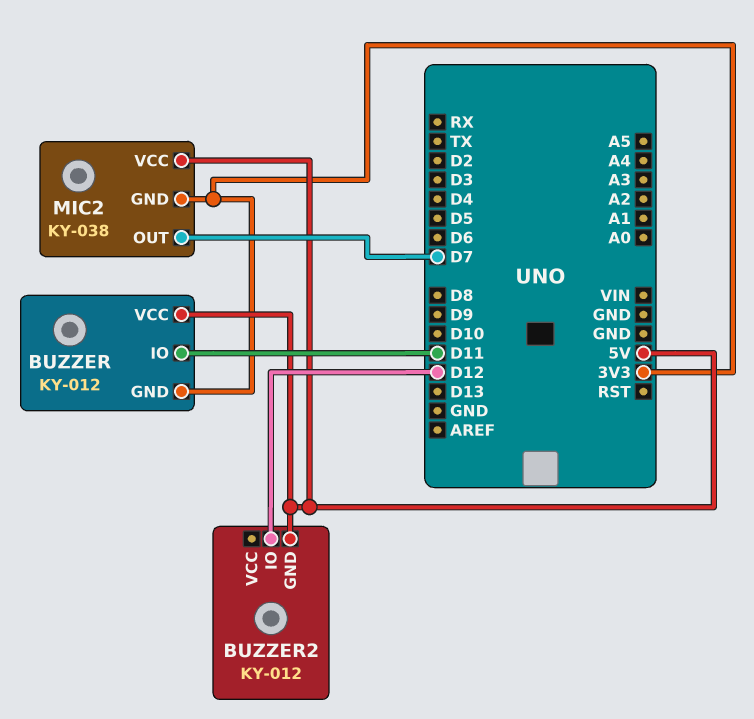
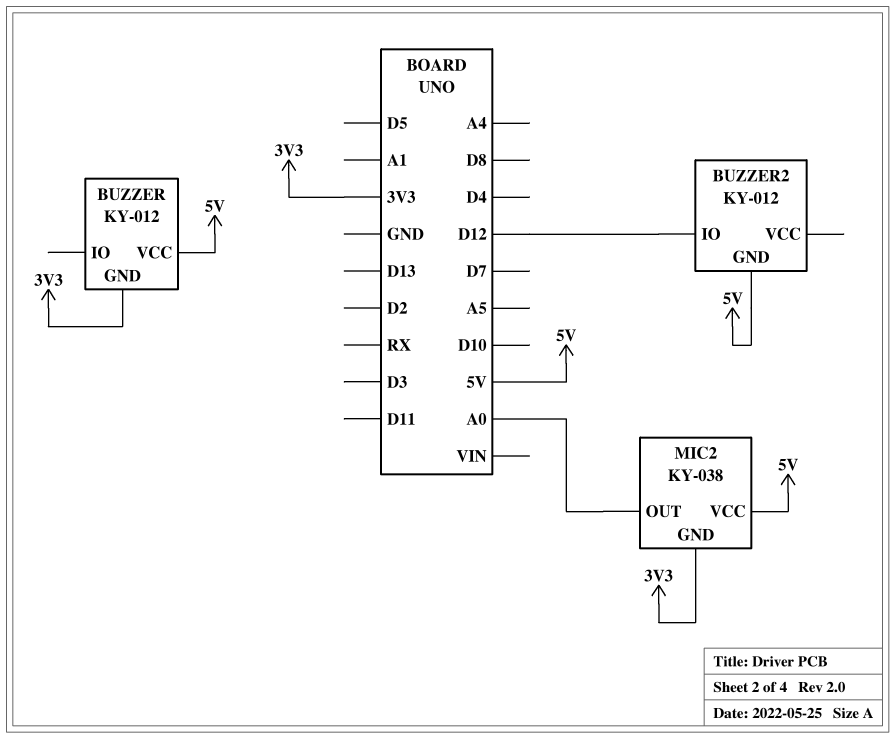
BUZZER pin IO: D11 -> none
MIC2 pin OUT: D7 -> A0

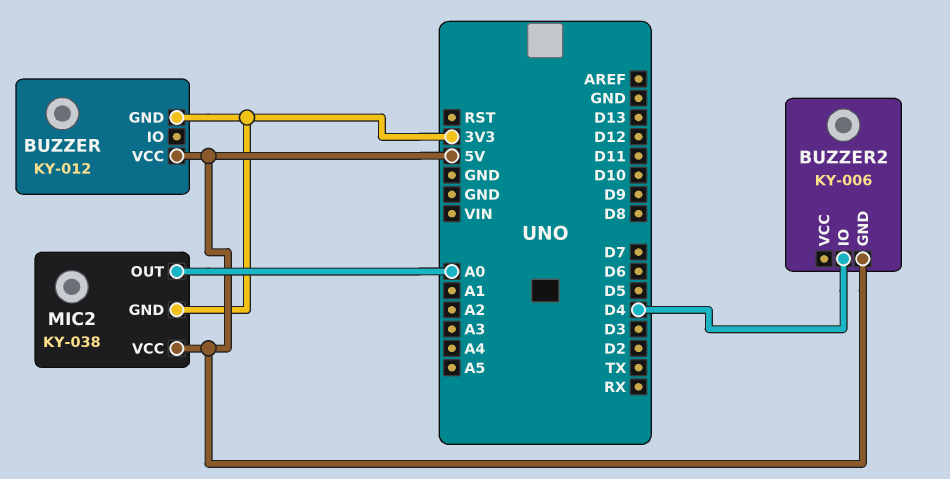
BUZZER2: KY-012 -> KY-006
BUZZER2 pin IO: D12 -> D4

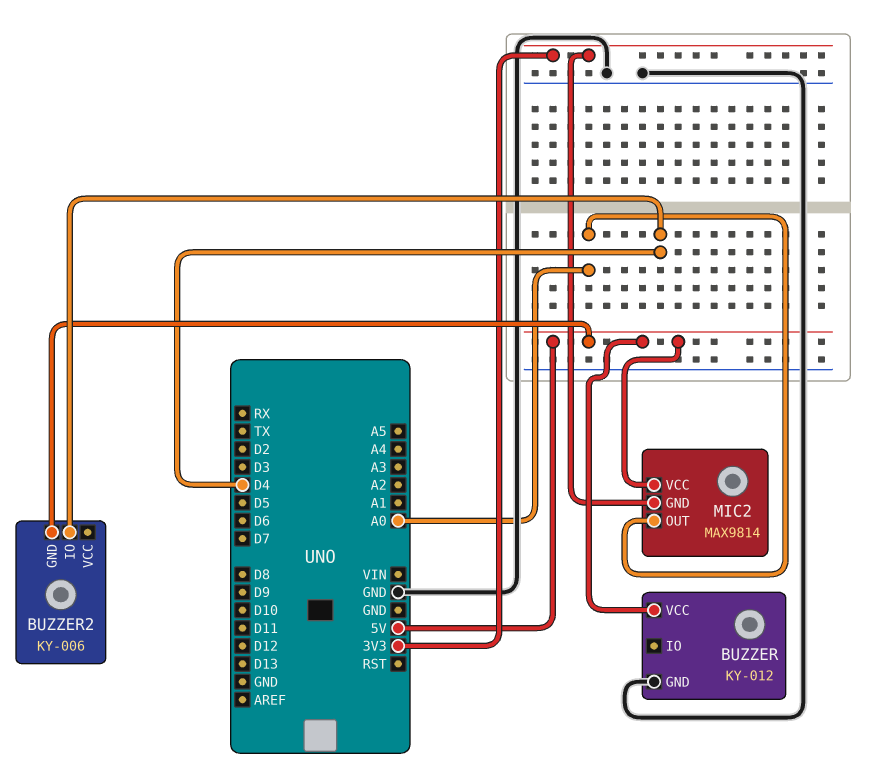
BUZZER pin GND: 3V3 -> GND
MIC2: KY-038 -> MAX9814

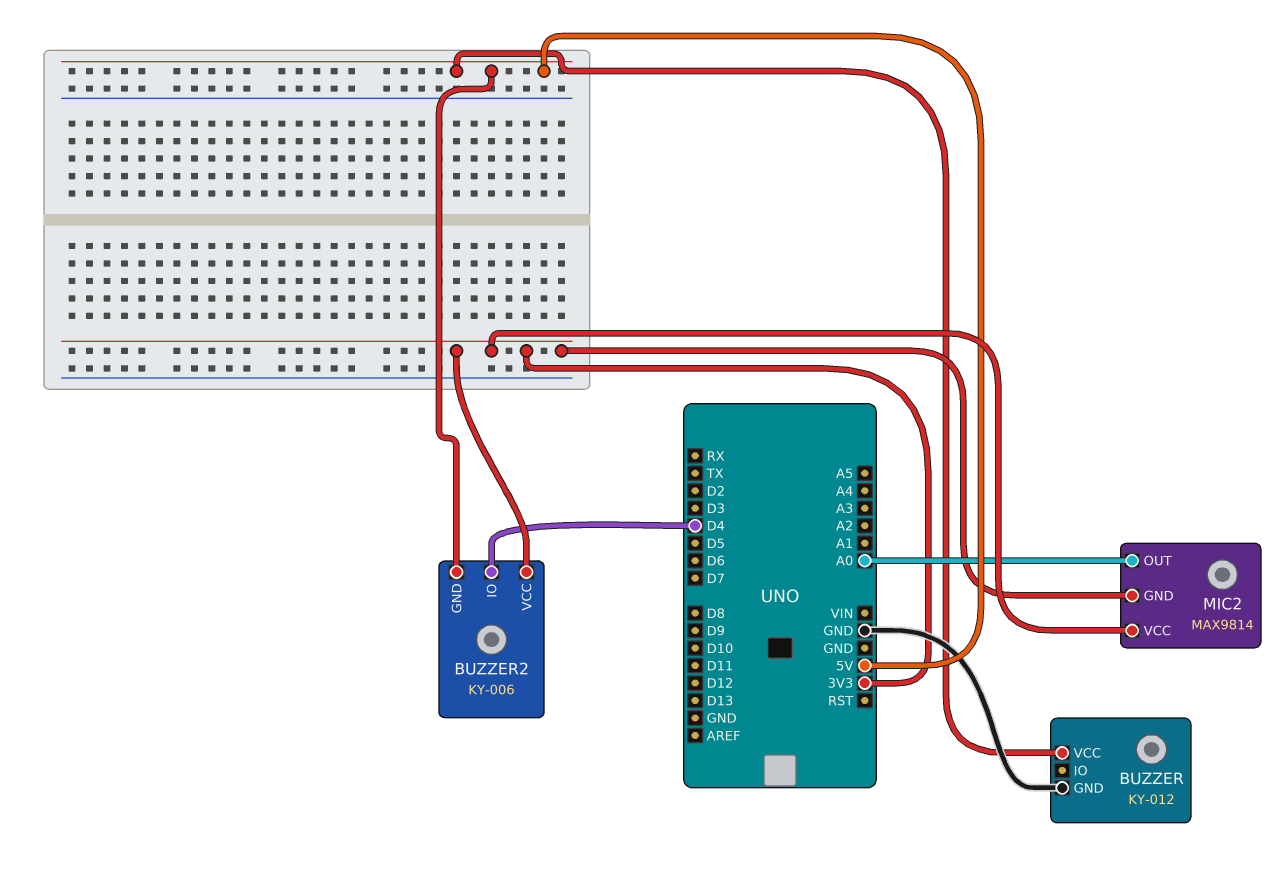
BUZZER2 pin VCC: none -> 3V3
MIC2 pin VCC: 5V -> 3V3

